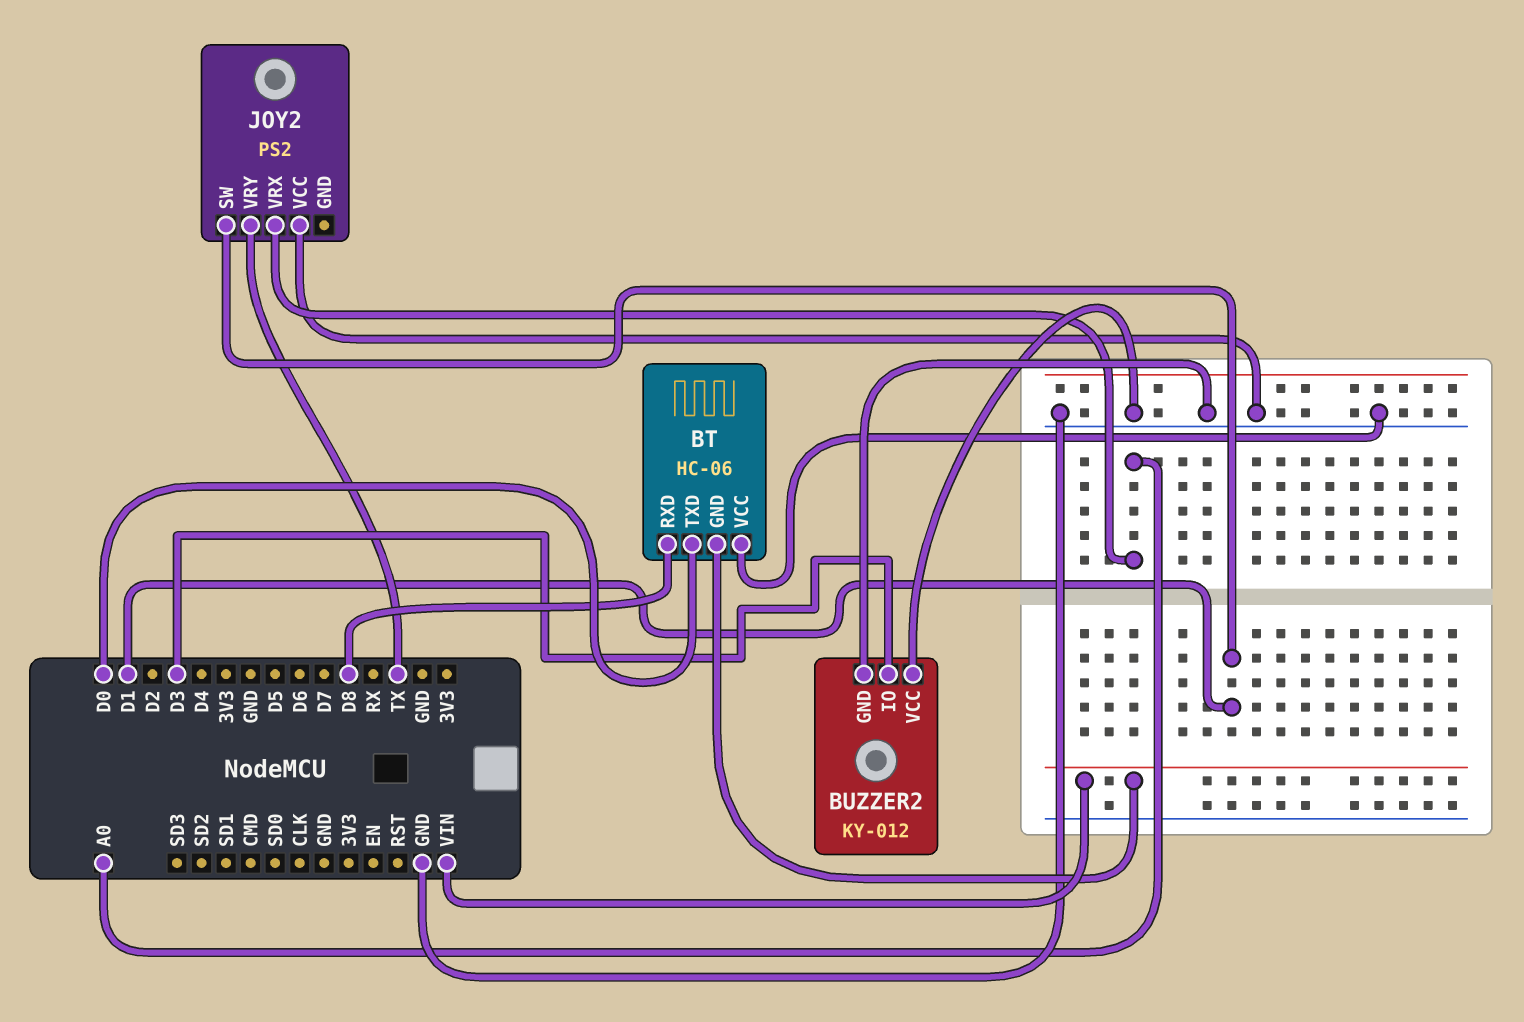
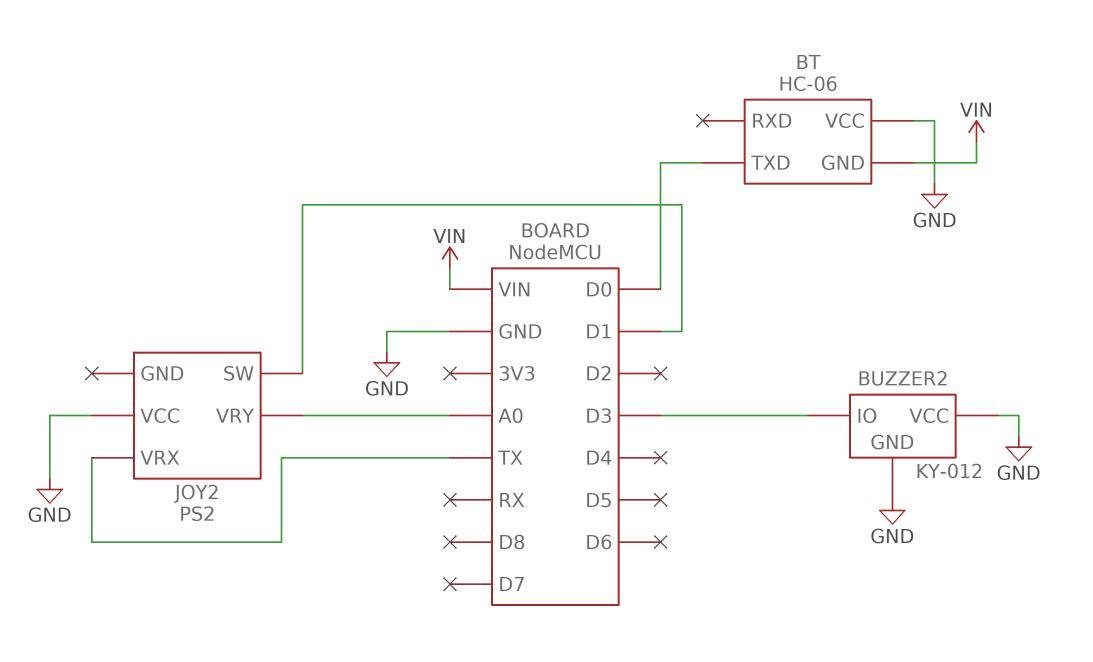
BT pin RXD: D8 -> none
JOY2 pin VRX: A0 -> TX
JOY2 pin VRY: TX -> A0

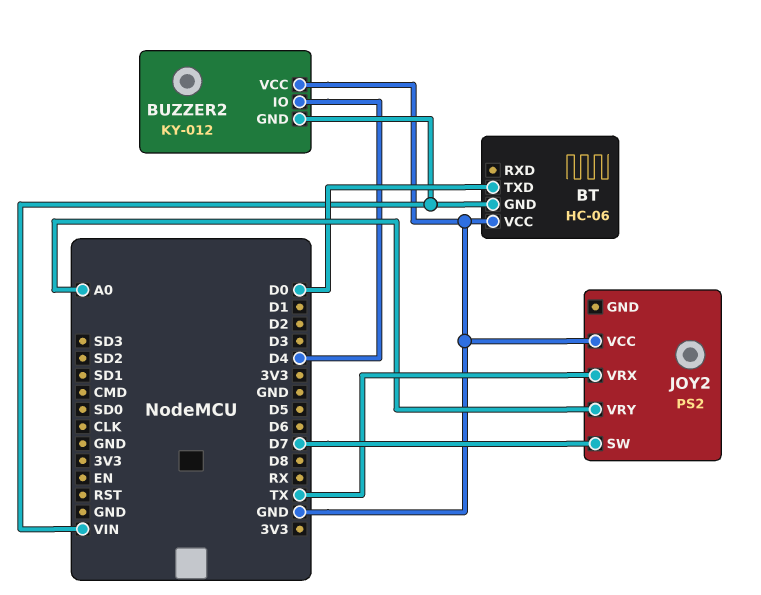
BUZZER2 pin GND: GND -> VIN
BUZZER2 pin IO: D3 -> D4
JOY2 pin SW: D1 -> D7

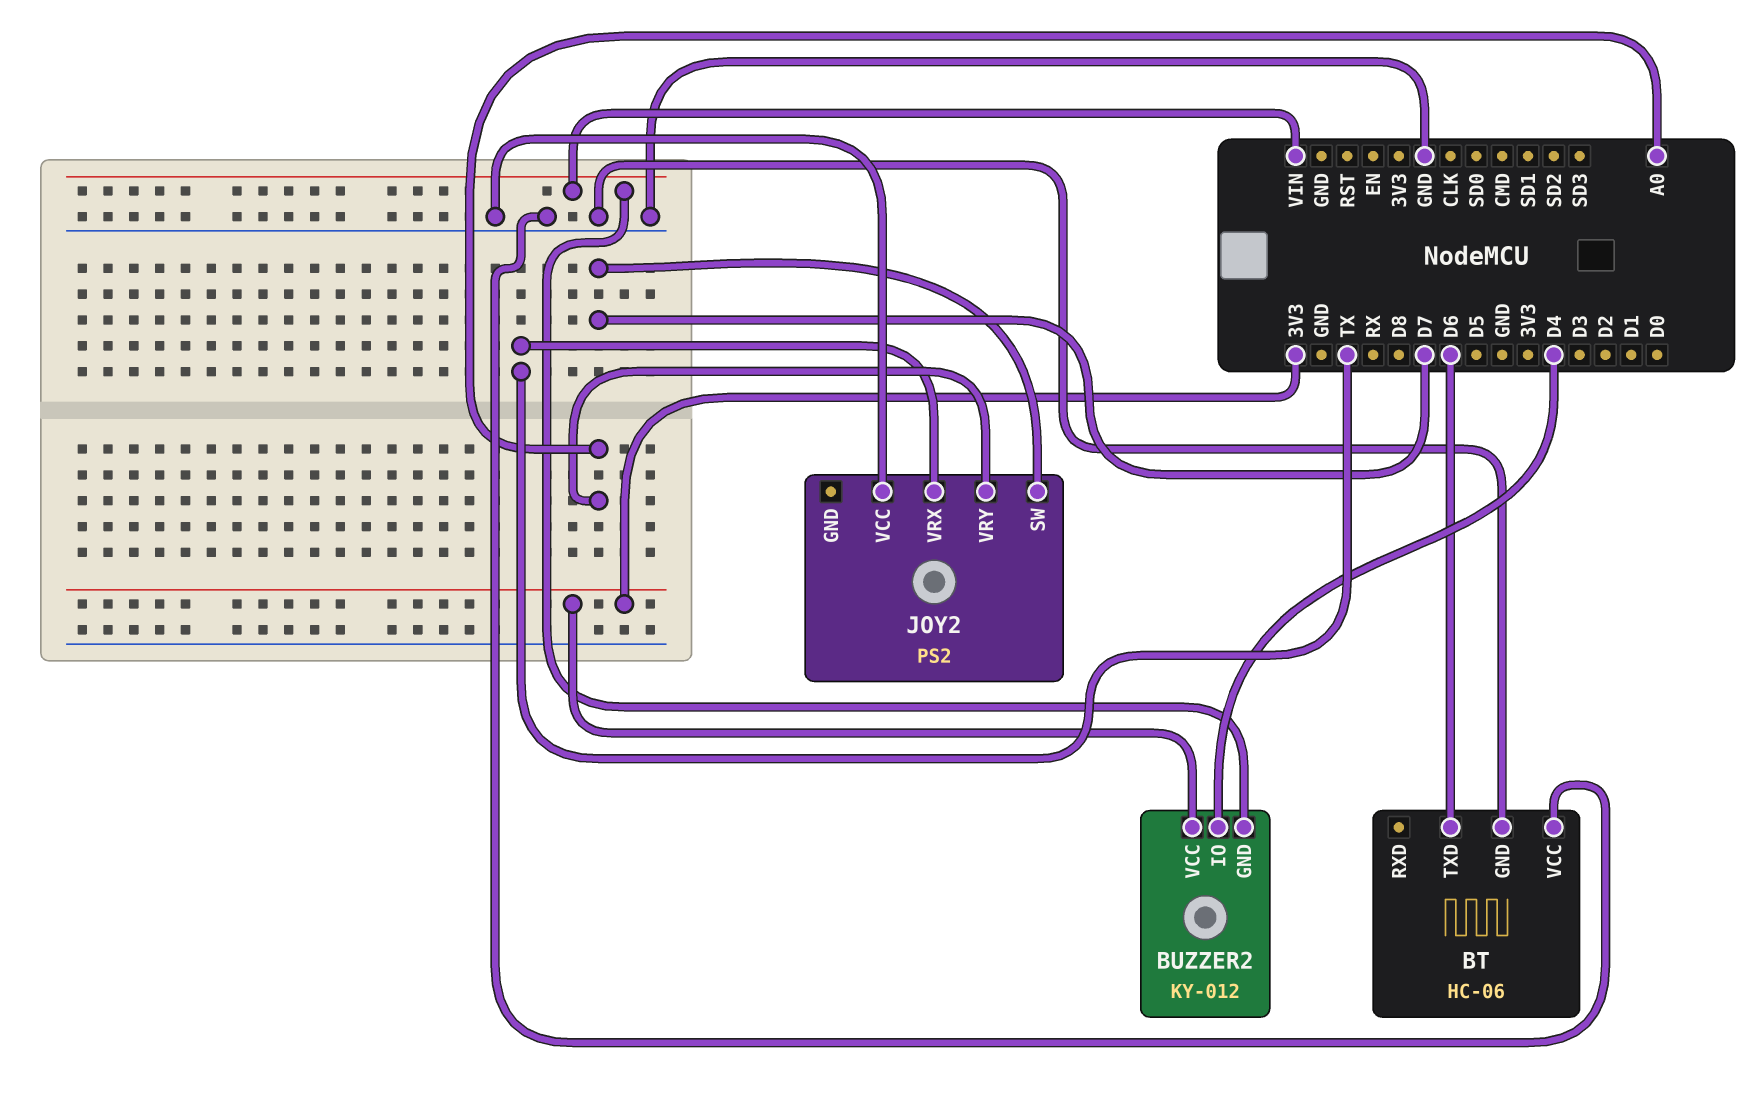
BT pin GND: VIN -> GND
BT pin TXD: D0 -> D6
BUZZER2 pin VCC: GND -> 3V3

